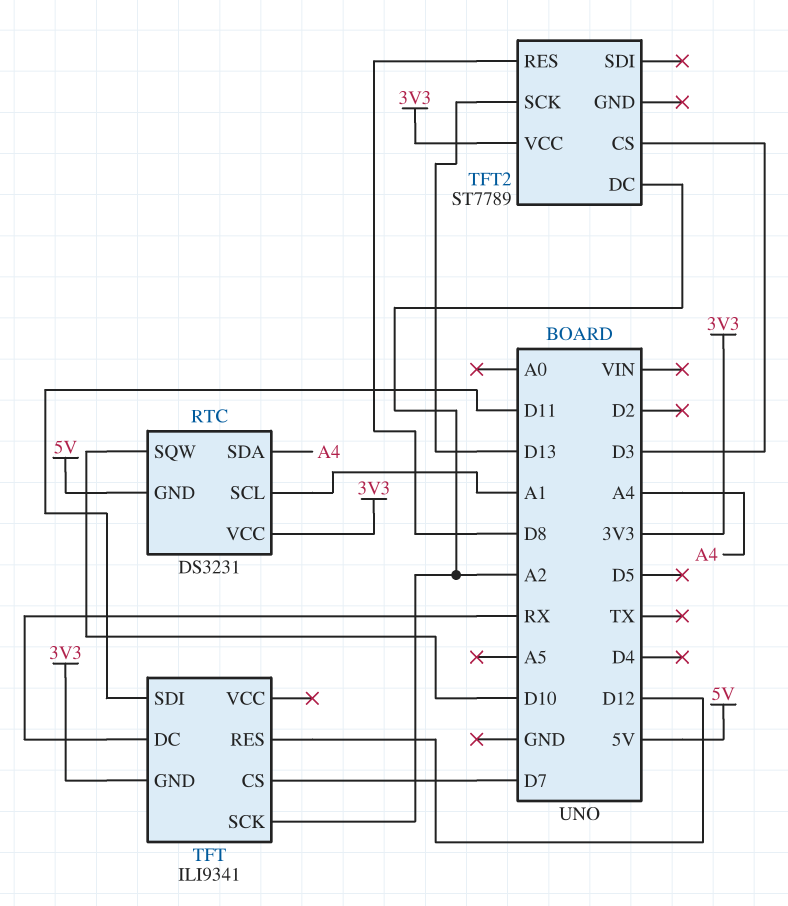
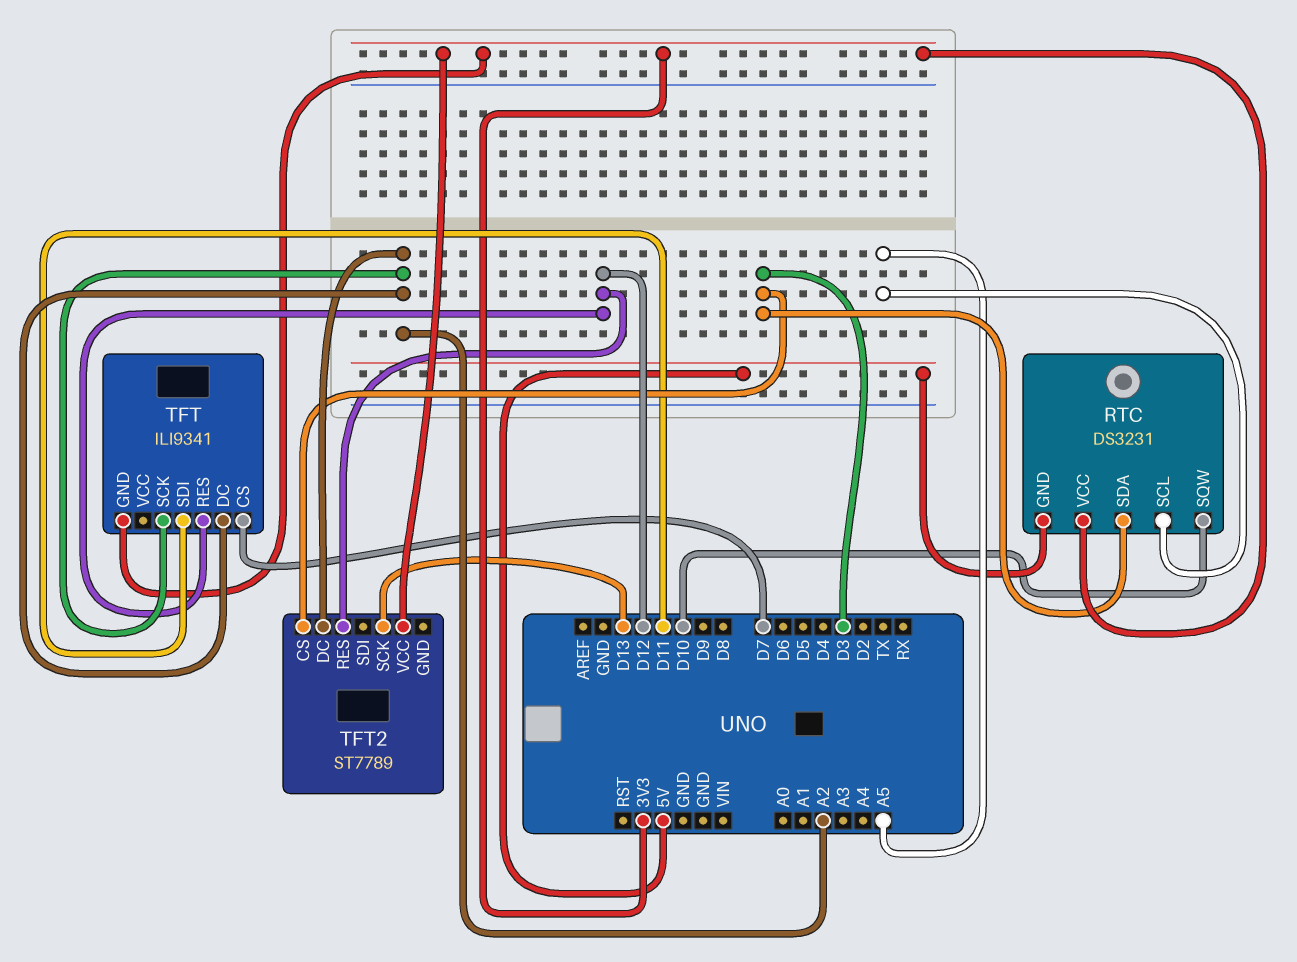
RTC pin SCL: A1 -> A5
RTC pin SDA: A4 -> D3
TFT pin DC: RX -> A2
TFT2 pin RES: D8 -> D12

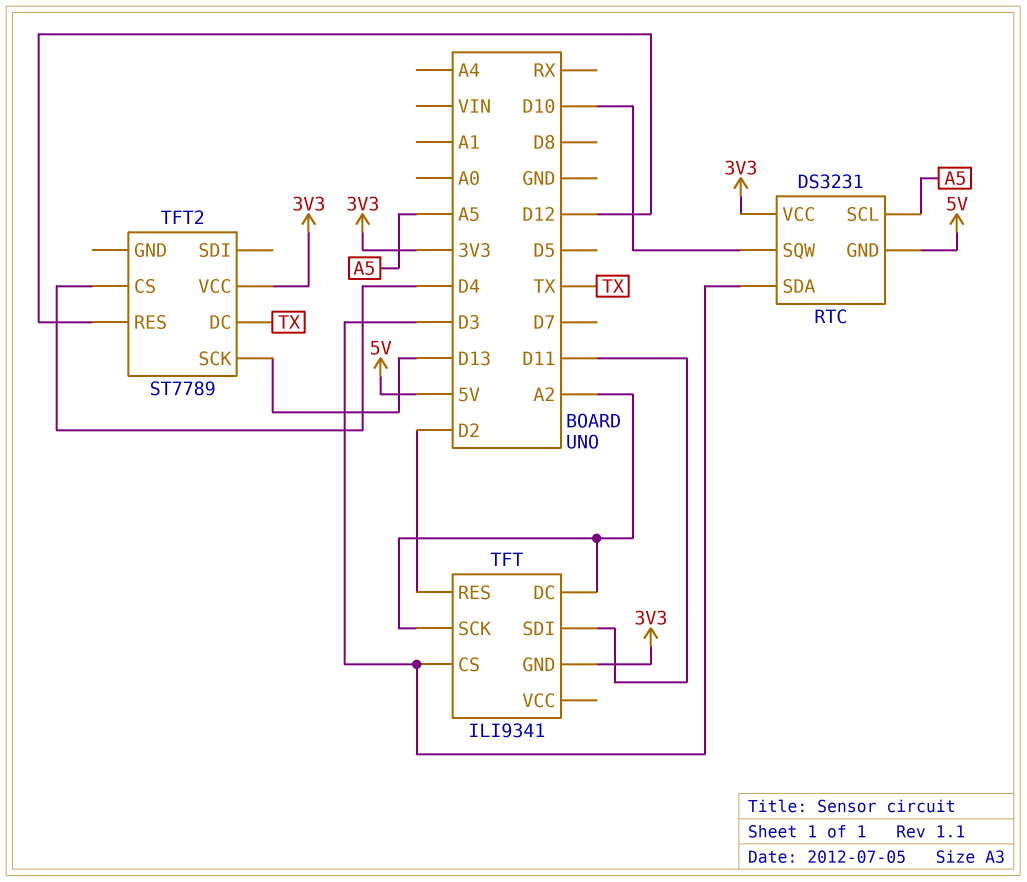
TFT pin CS: D7 -> D3
TFT pin RES: D12 -> D2
TFT2 pin CS: D3 -> D4
TFT2 pin DC: A2 -> TX

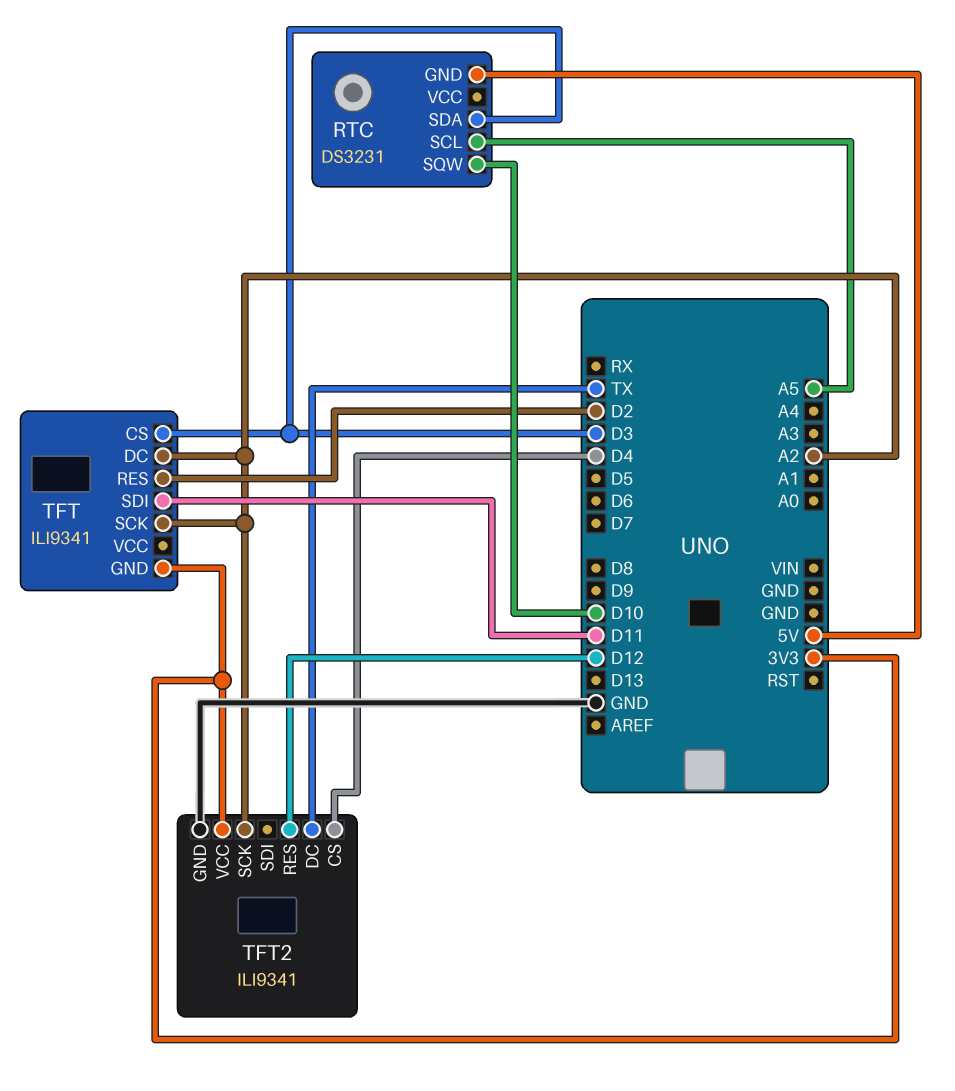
RTC pin VCC: 3V3 -> none
TFT2: ST7789 -> ILI9341
TFT2 pin GND: none -> GND
TFT2 pin SCK: D13 -> A2

